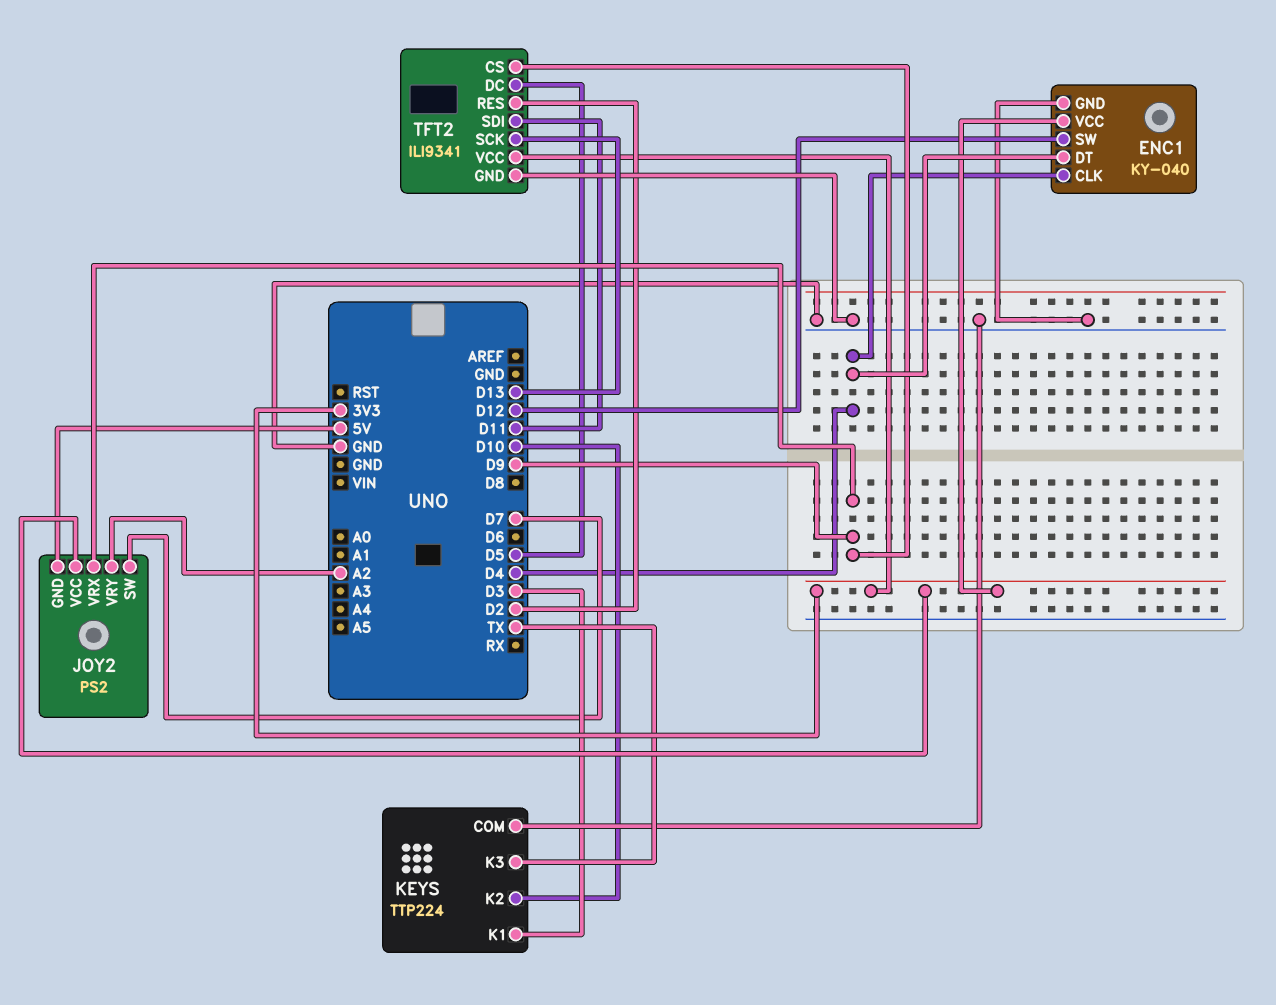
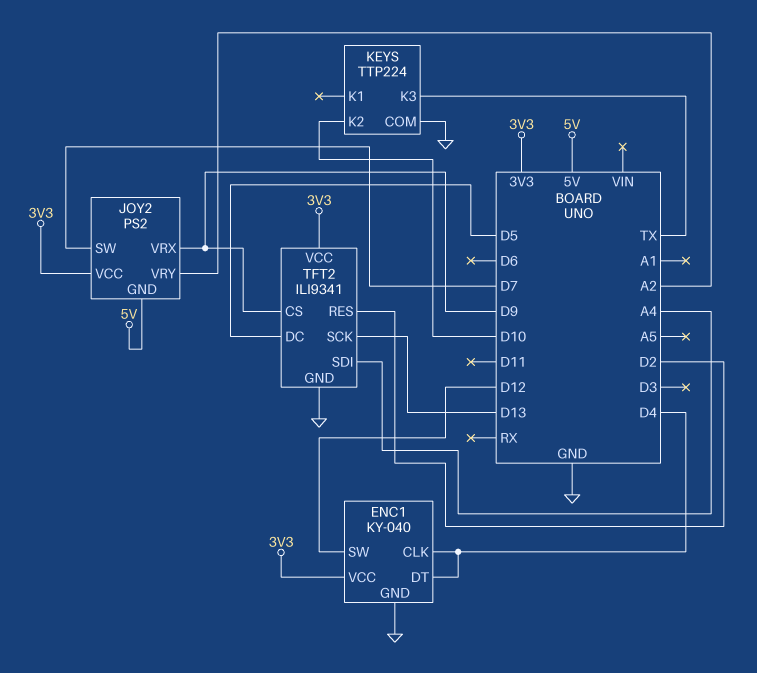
KEYS pin K1: D3 -> none
TFT2 pin SDI: D11 -> A4

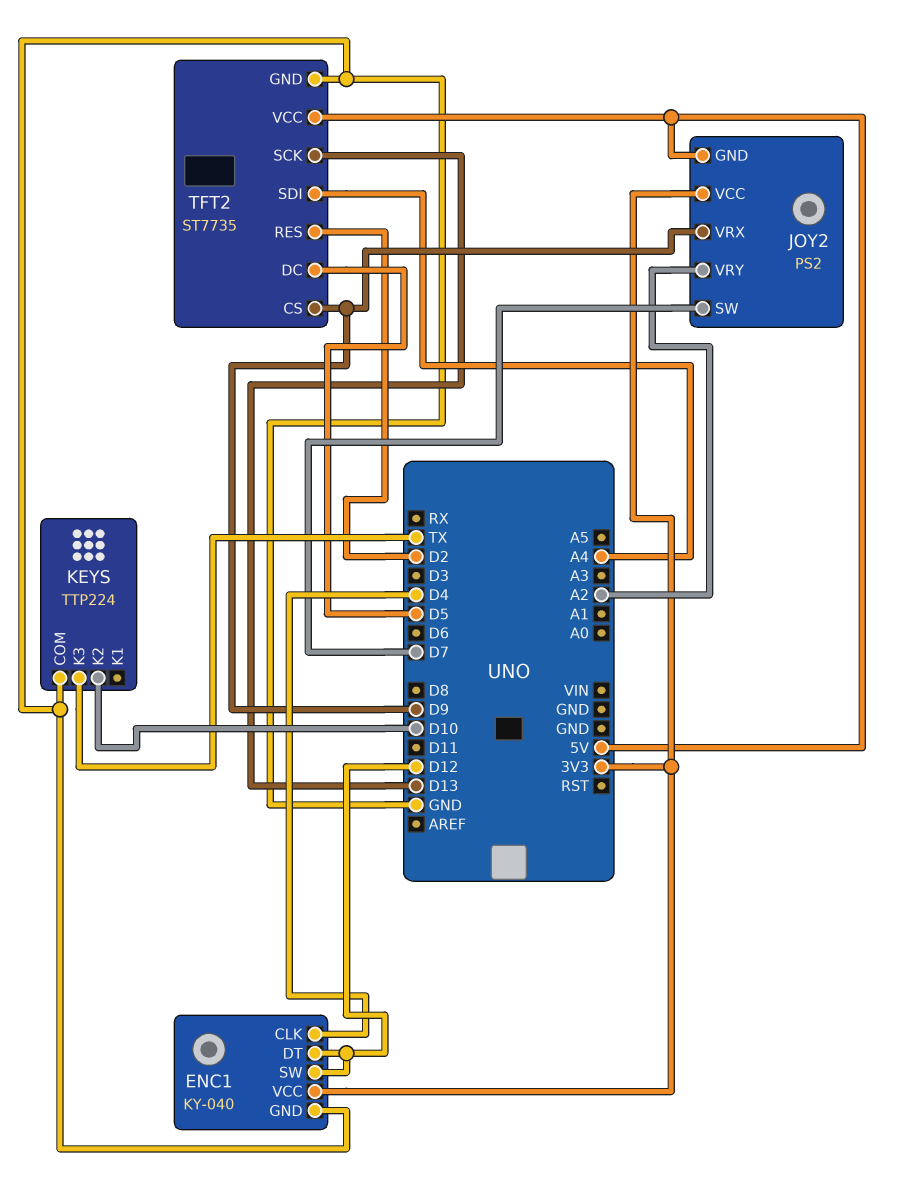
ENC1 pin DT: D4 -> D12
TFT2: ILI9341 -> ST7735
TFT2 pin VCC: 3V3 -> 5V

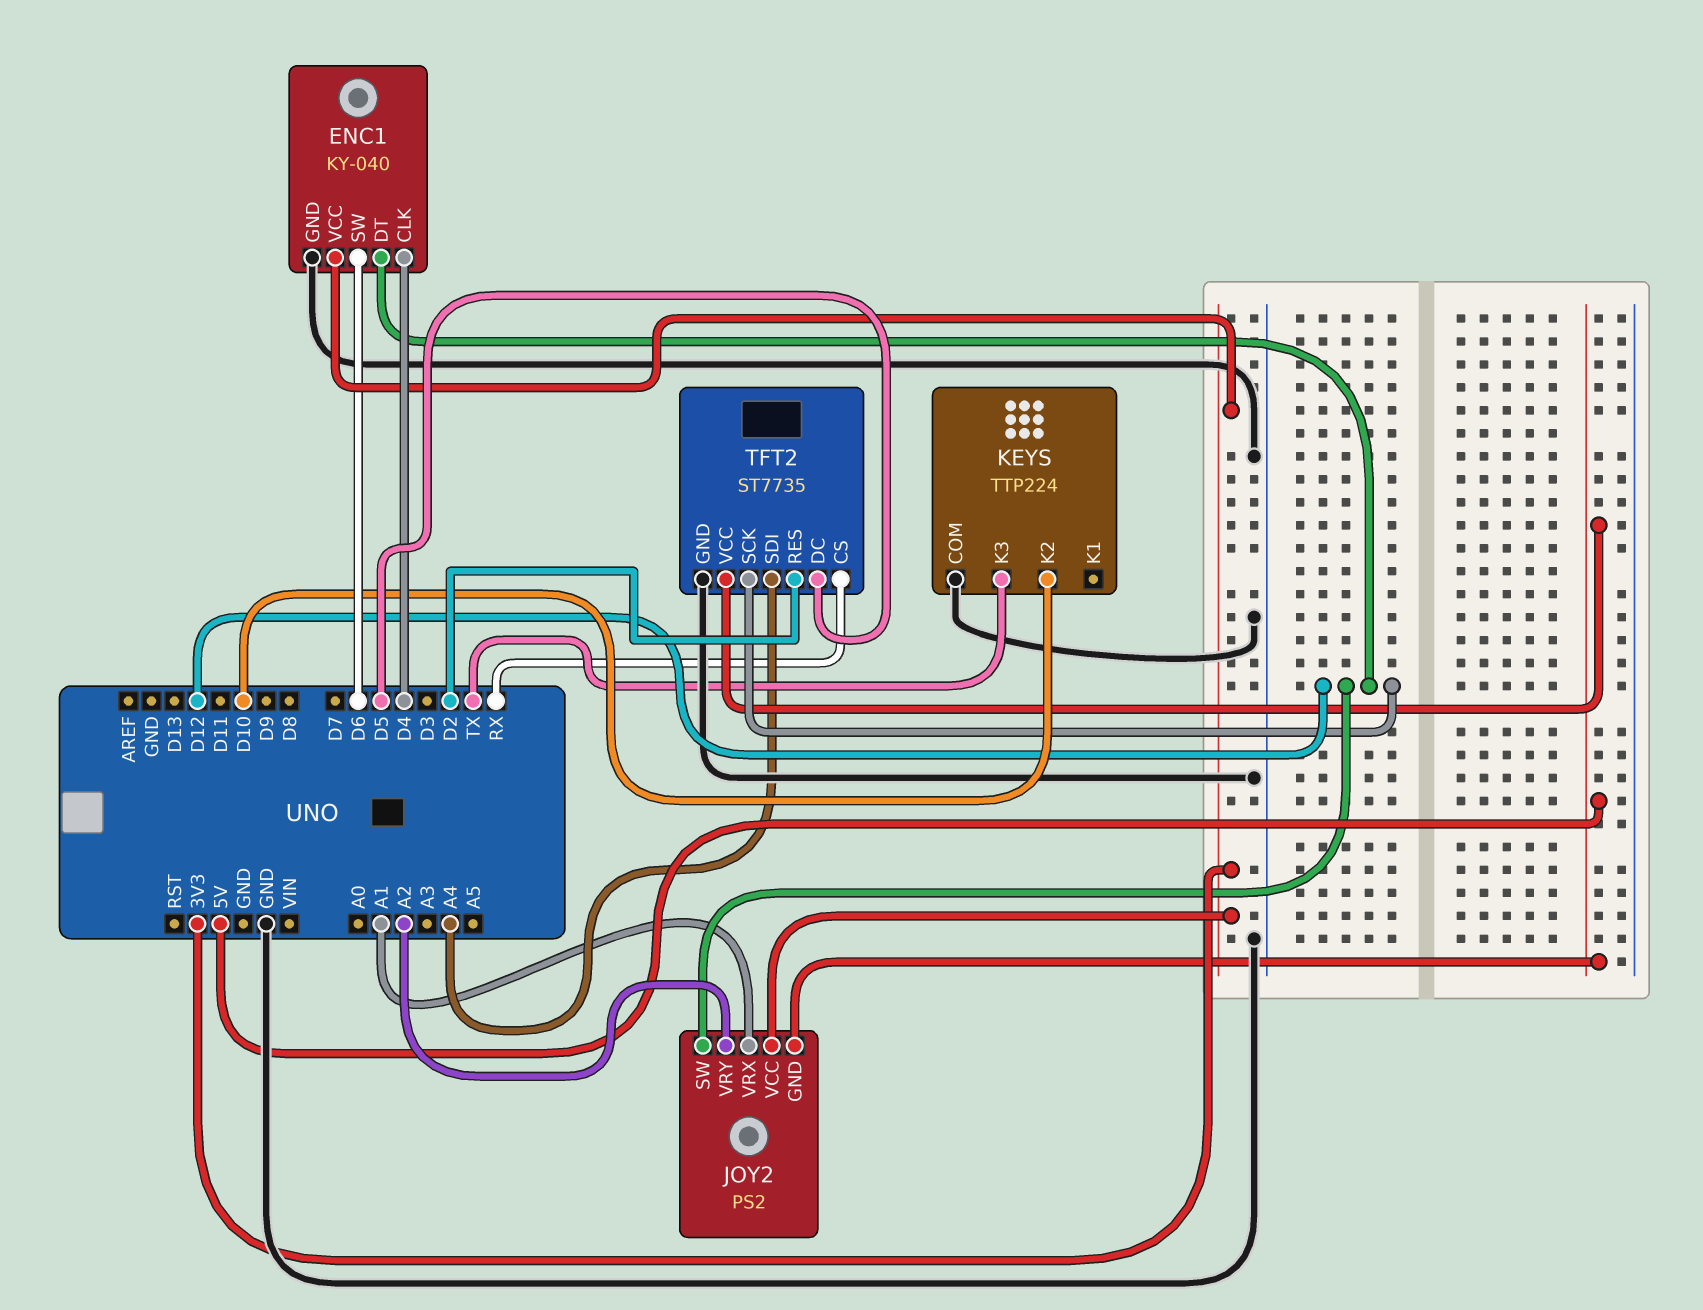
ENC1 pin SW: D12 -> D6
JOY2 pin SW: D7 -> D12
JOY2 pin VRX: D9 -> A1
TFT2 pin CS: D9 -> RX
TFT2 pin SCK: D13 -> D12

